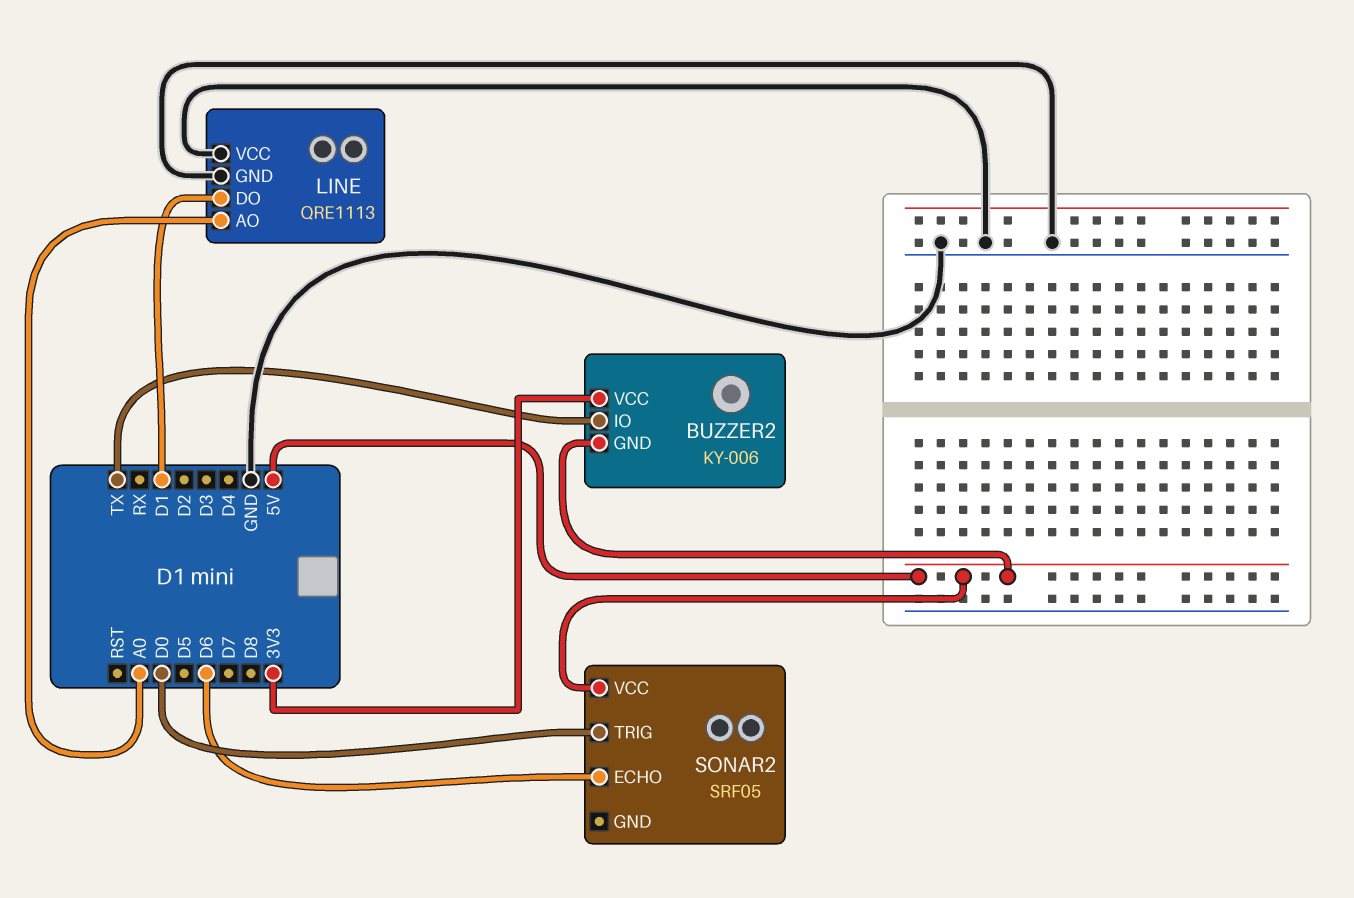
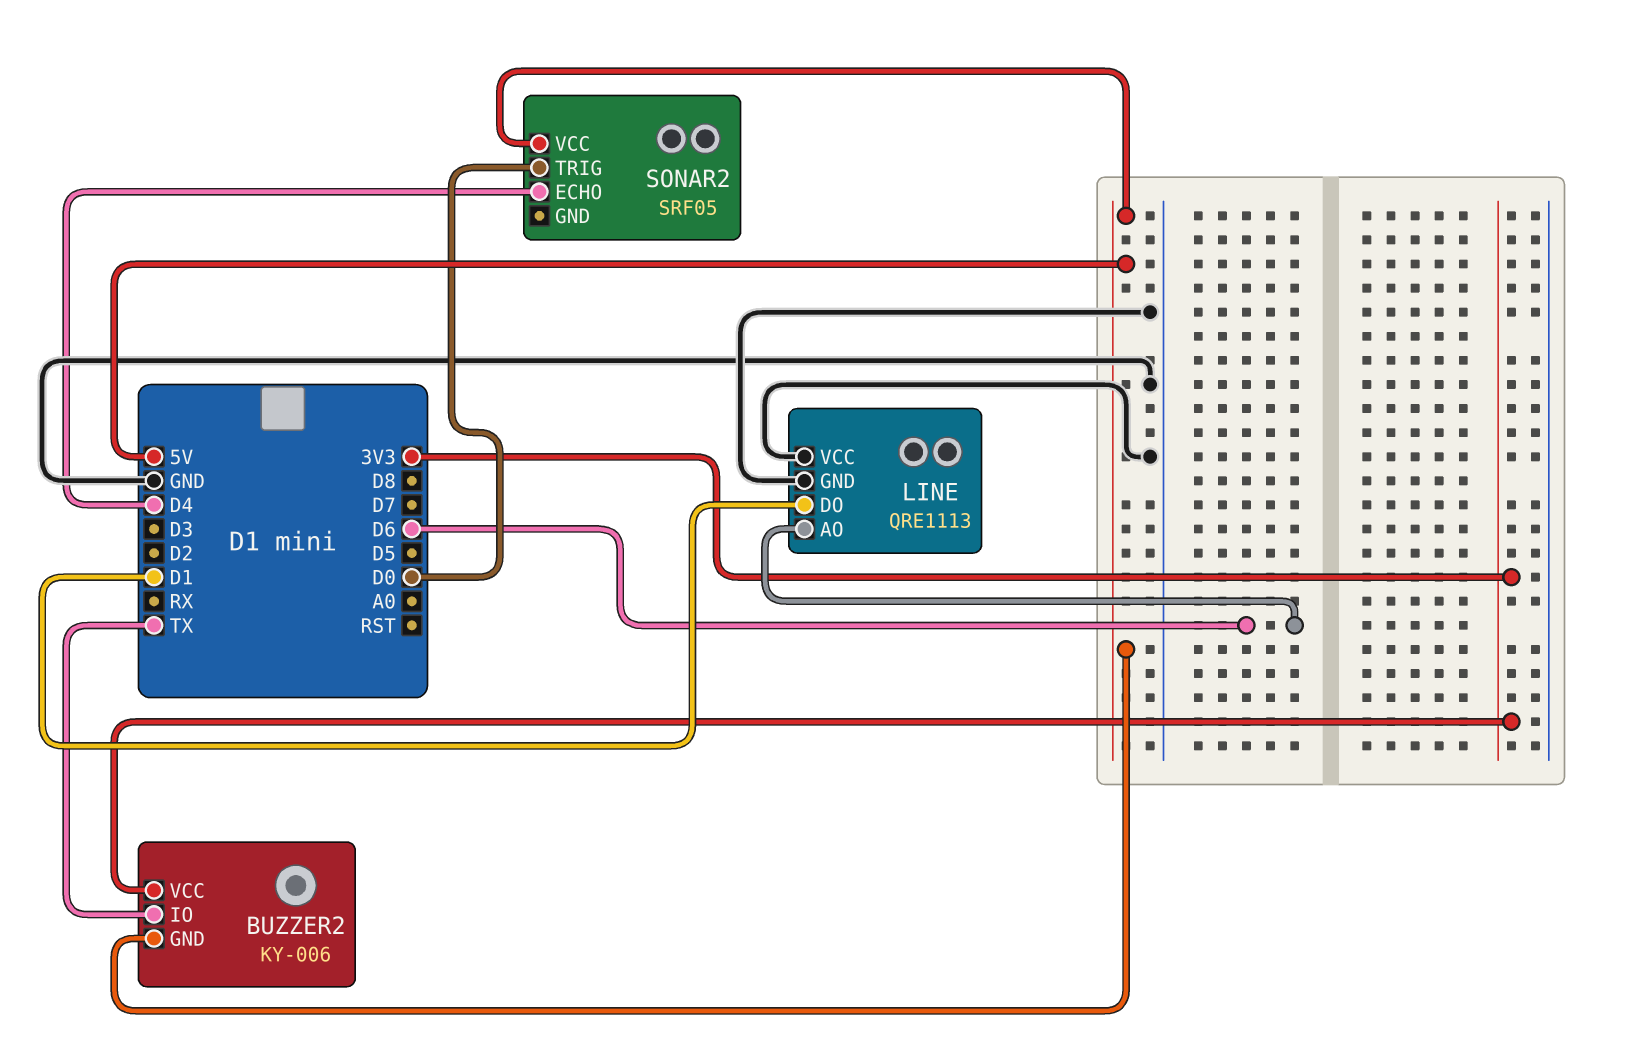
LINE pin AO: A0 -> D6
SONAR2 pin ECHO: D6 -> D4

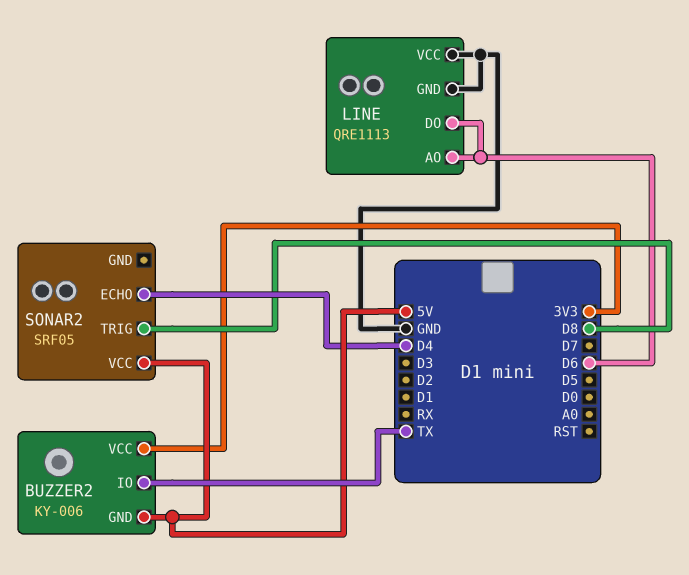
LINE pin DO: D1 -> D6
SONAR2 pin TRIG: D0 -> D8

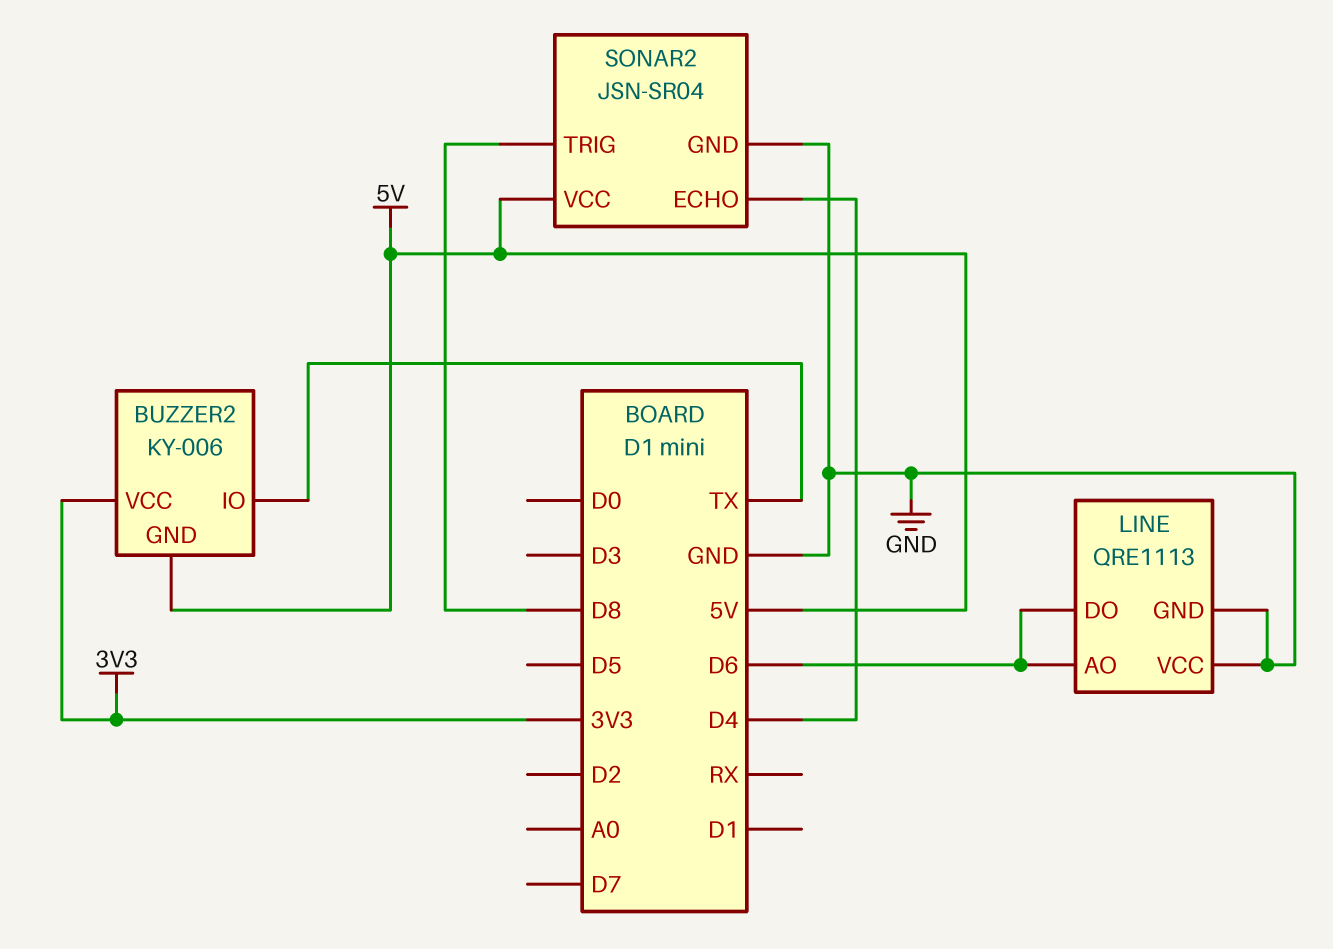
SONAR2: SRF05 -> JSN-SR04
SONAR2 pin GND: none -> GND

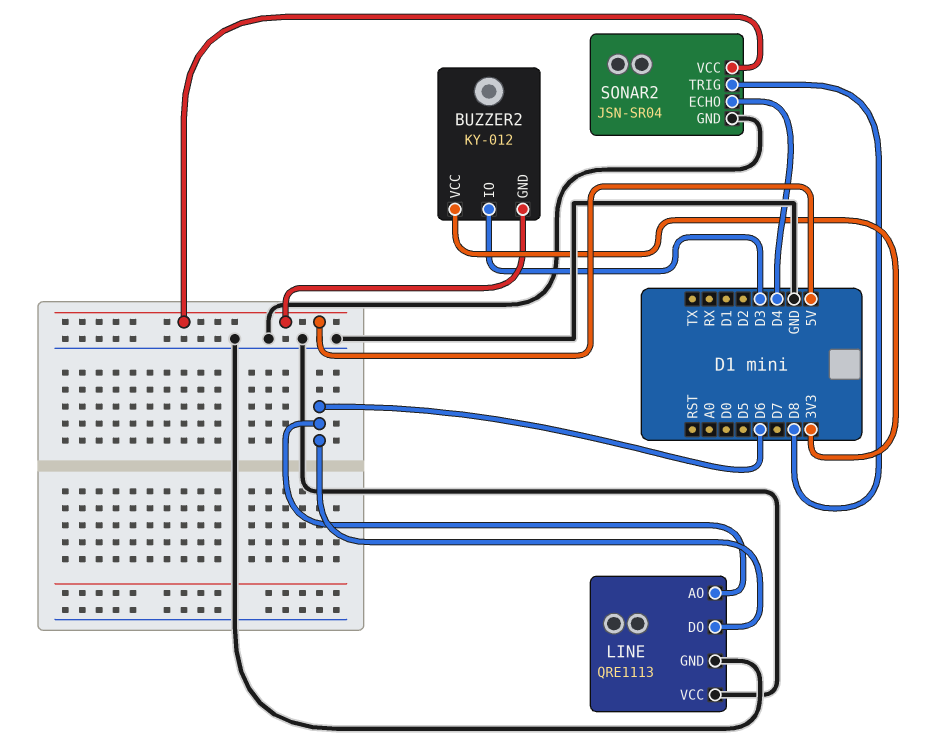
BUZZER2: KY-006 -> KY-012
BUZZER2 pin IO: TX -> D3

